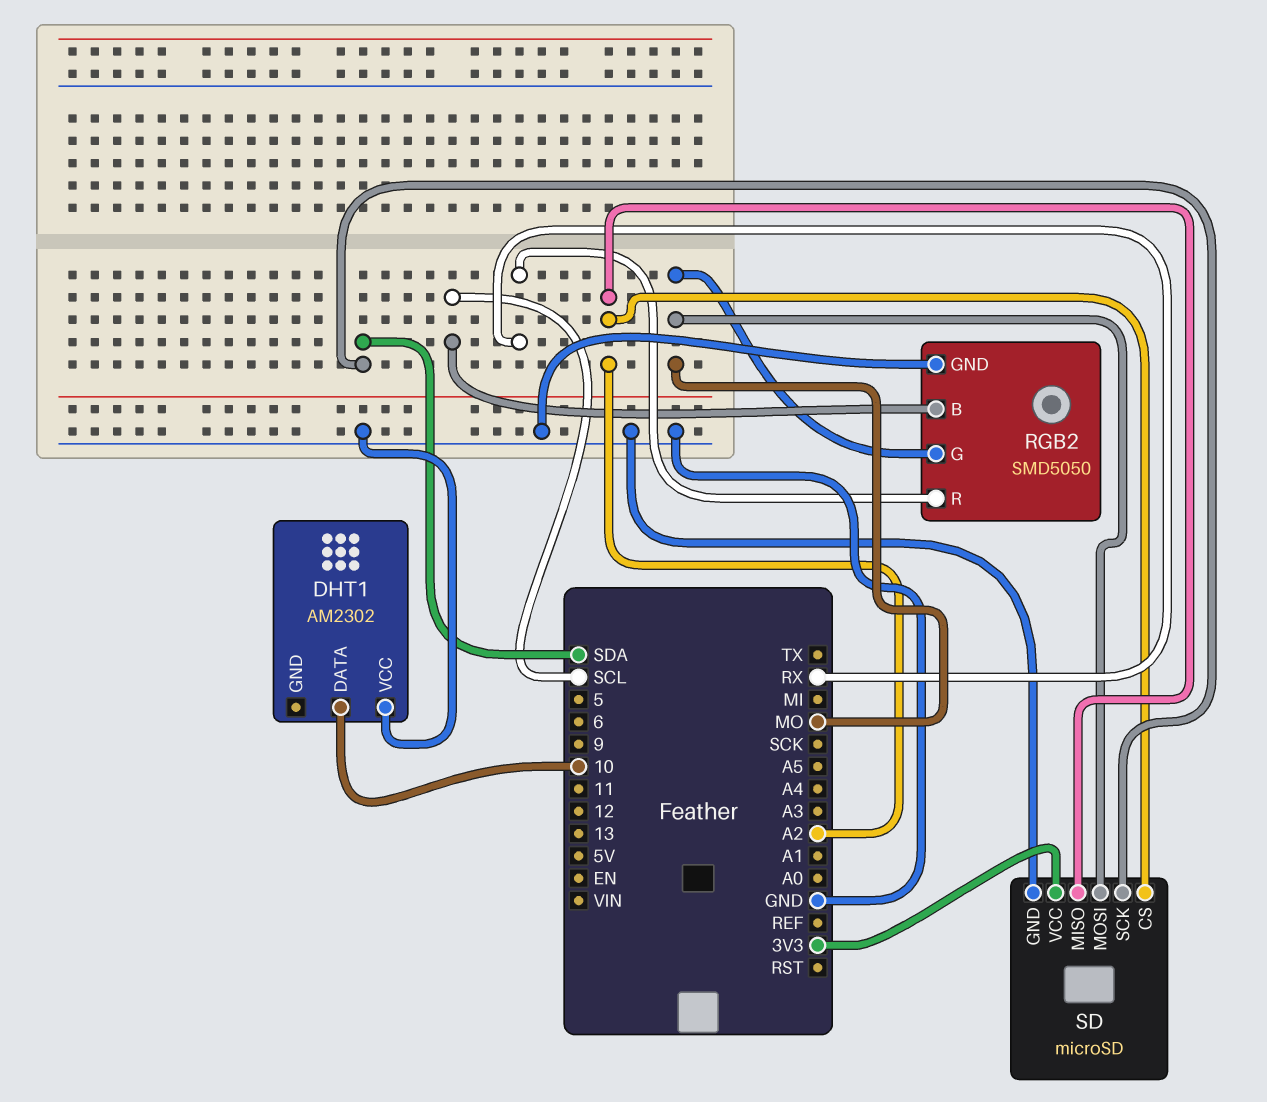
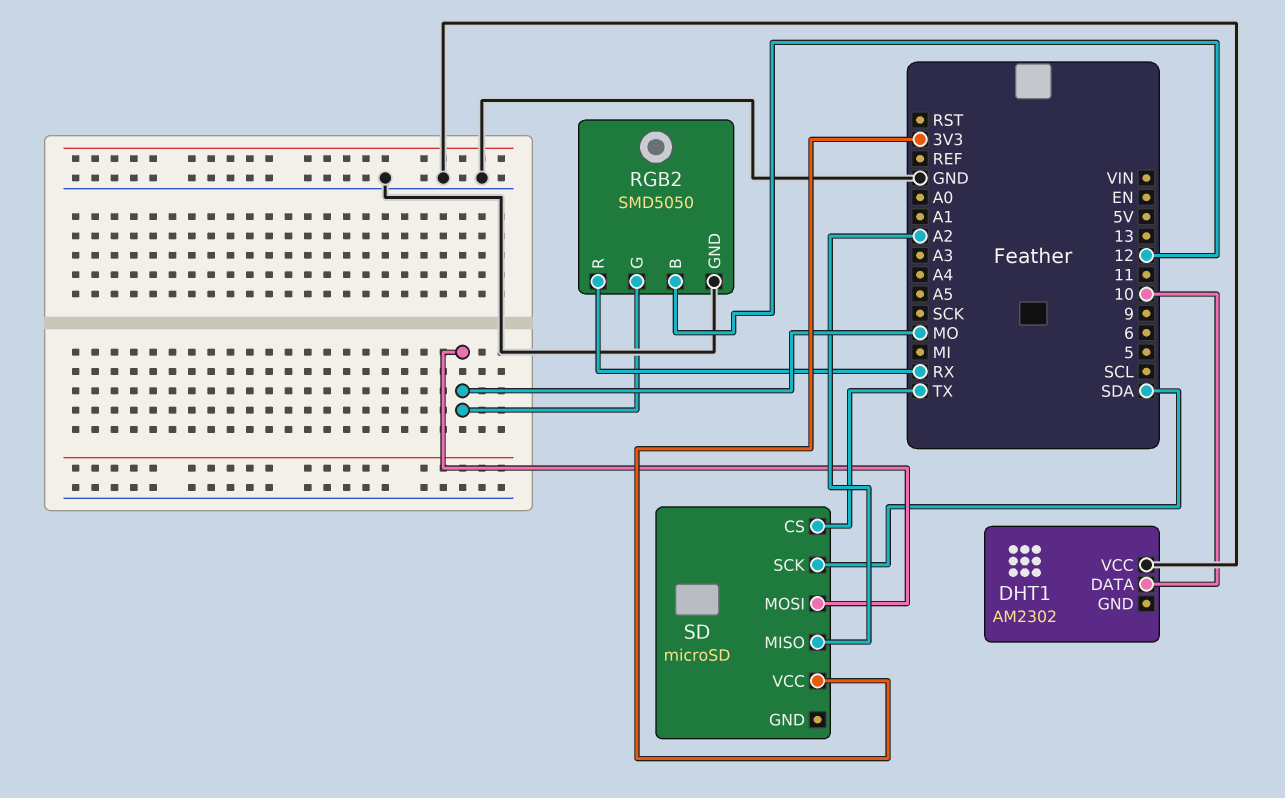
RGB2 pin B: SCL -> 12
SD pin CS: A2 -> TX
SD pin GND: GND -> none

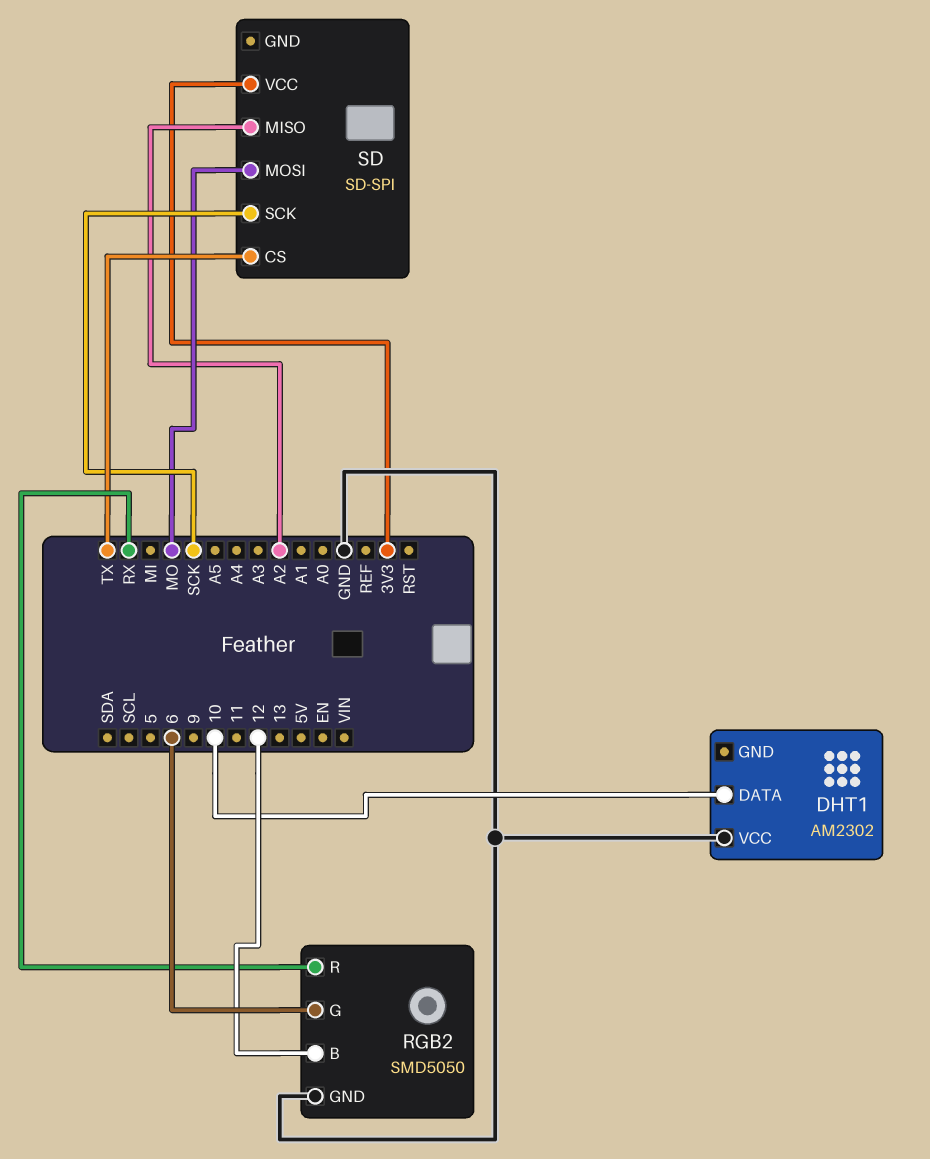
RGB2 pin G: MO -> 6
SD: microSD -> SD-SPI
SD pin SCK: SDA -> SCK

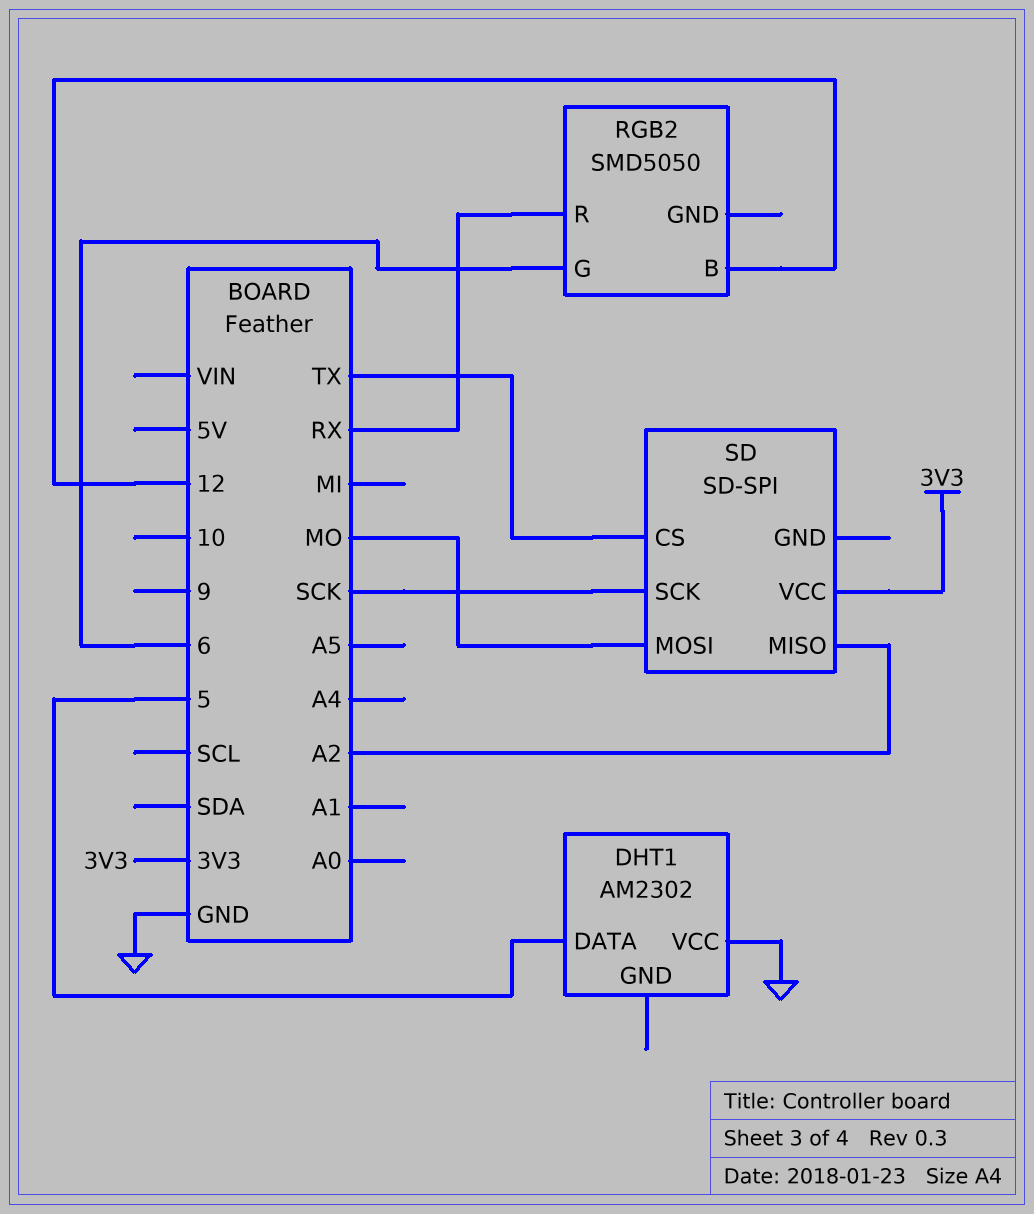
DHT1 pin DATA: 10 -> 5
RGB2 pin GND: GND -> none

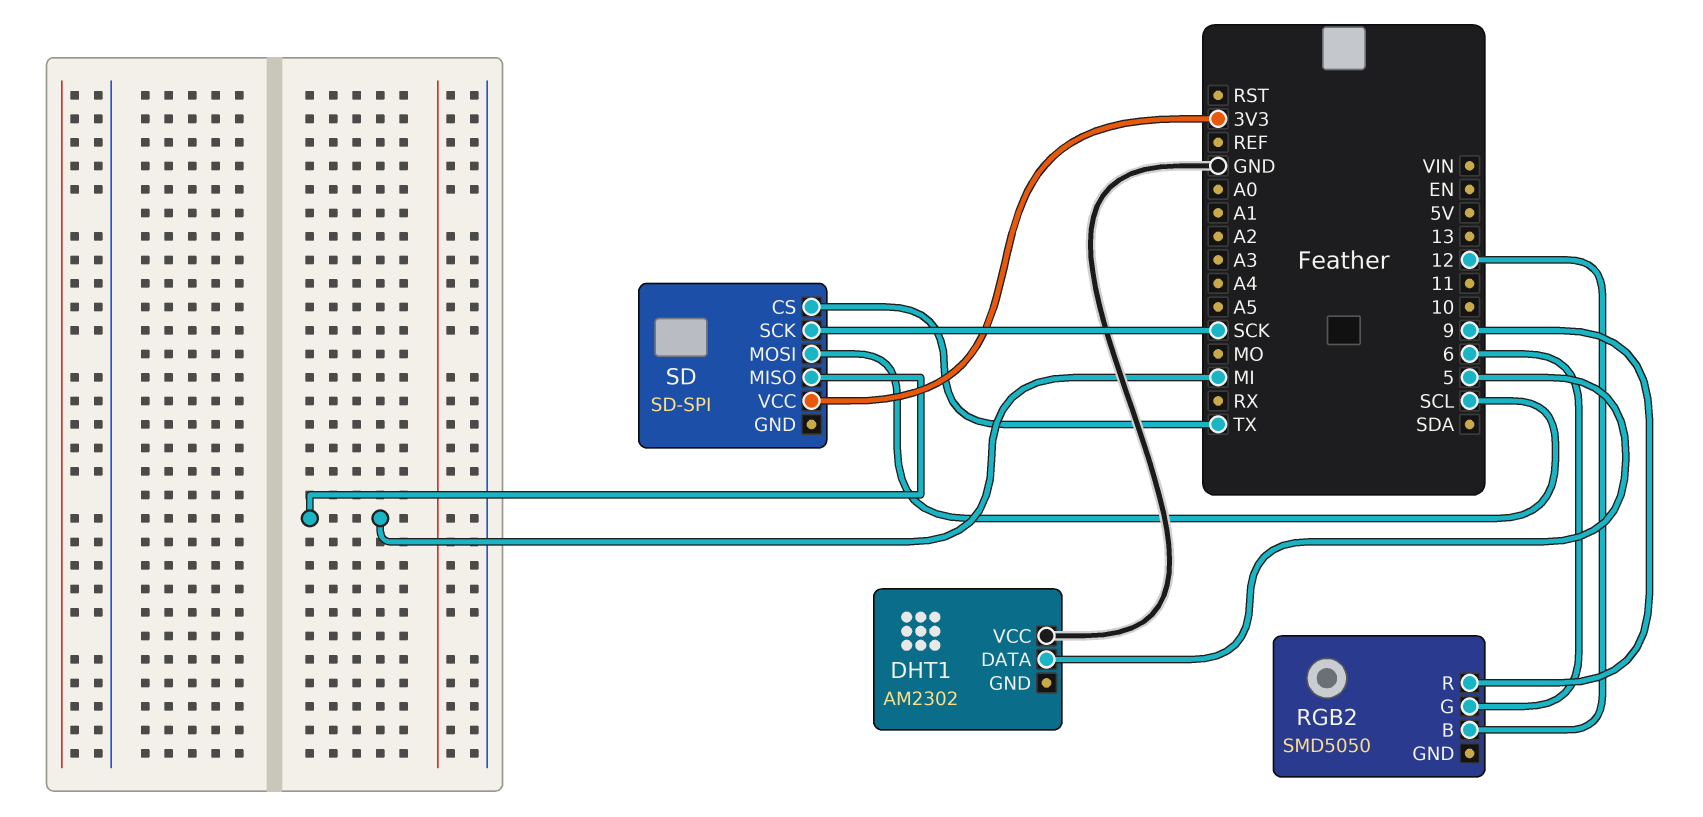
RGB2 pin R: RX -> 9
SD pin MISO: A2 -> MI
SD pin MOSI: MO -> SCL

